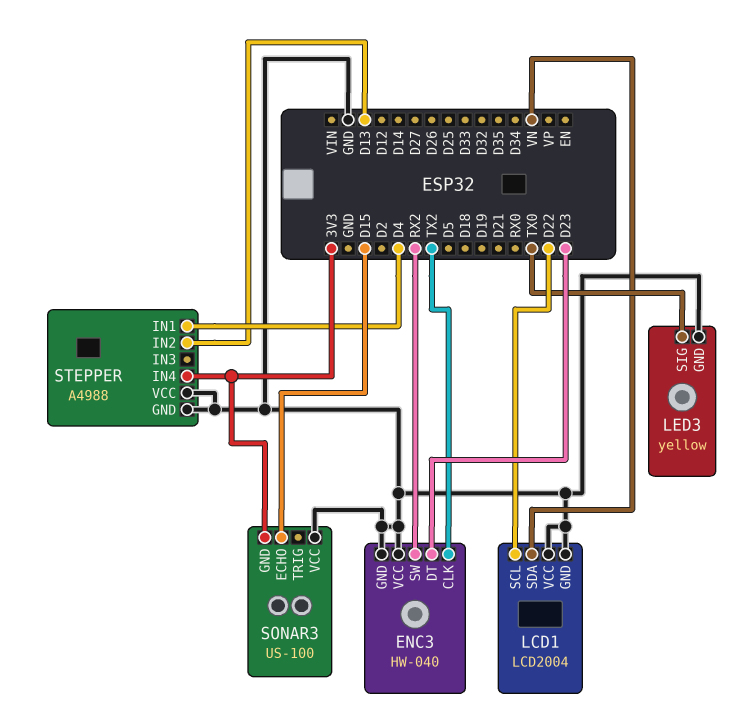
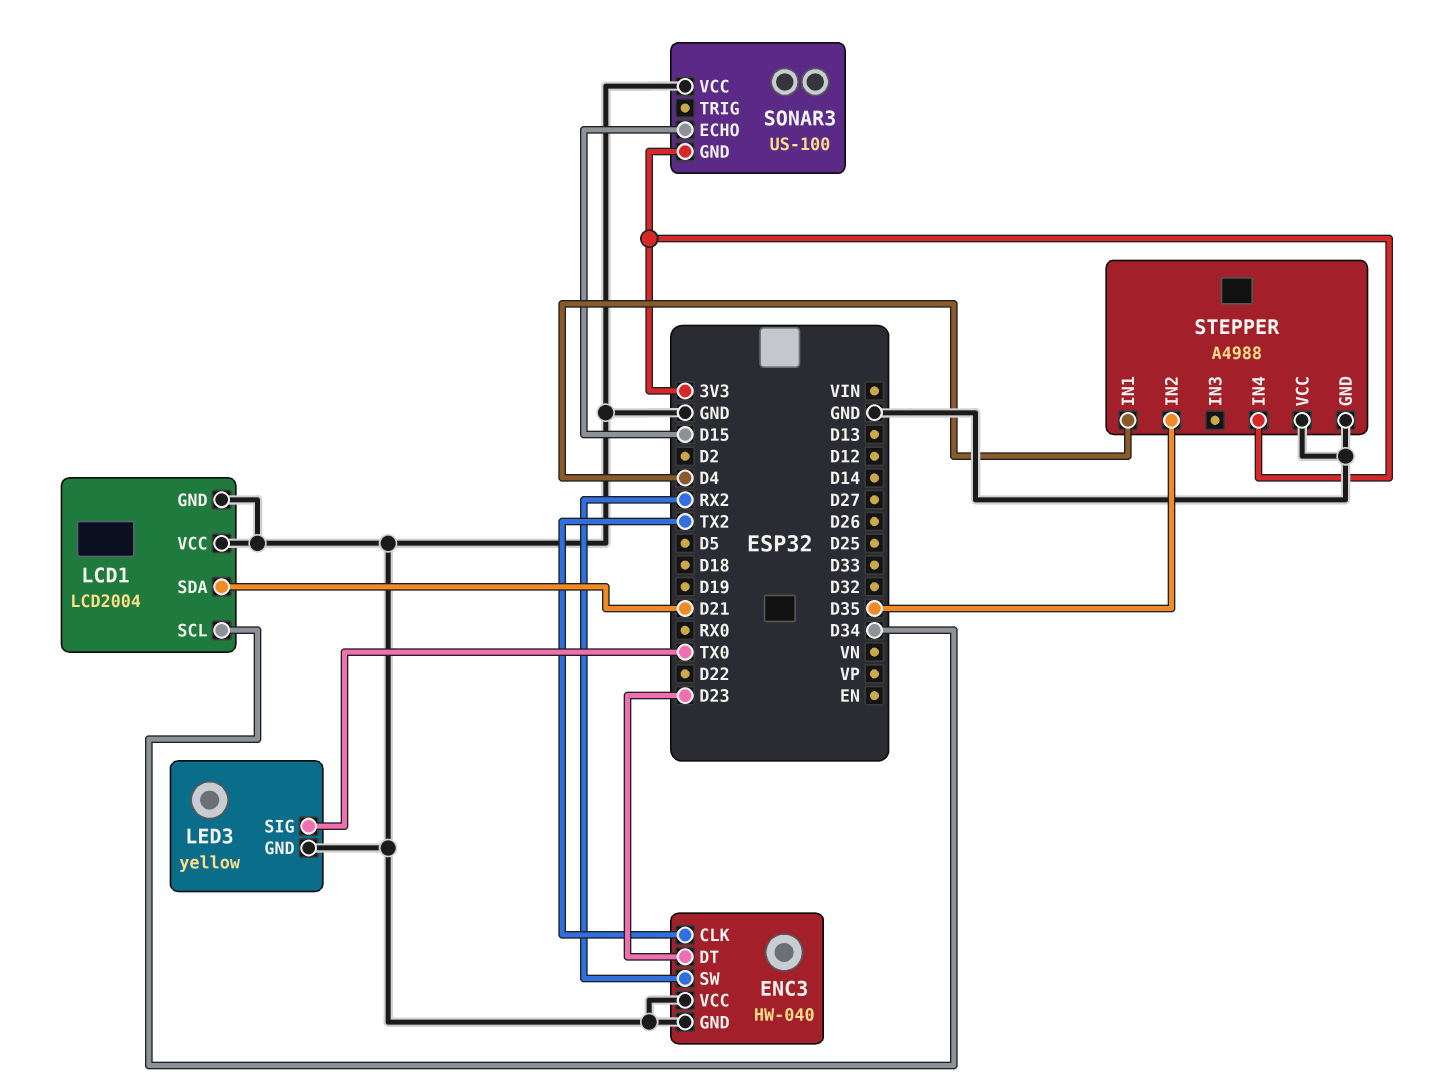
LCD1 pin SCL: D22 -> D34
LCD1 pin SDA: VN -> D21
STEPPER pin IN2: D13 -> D35

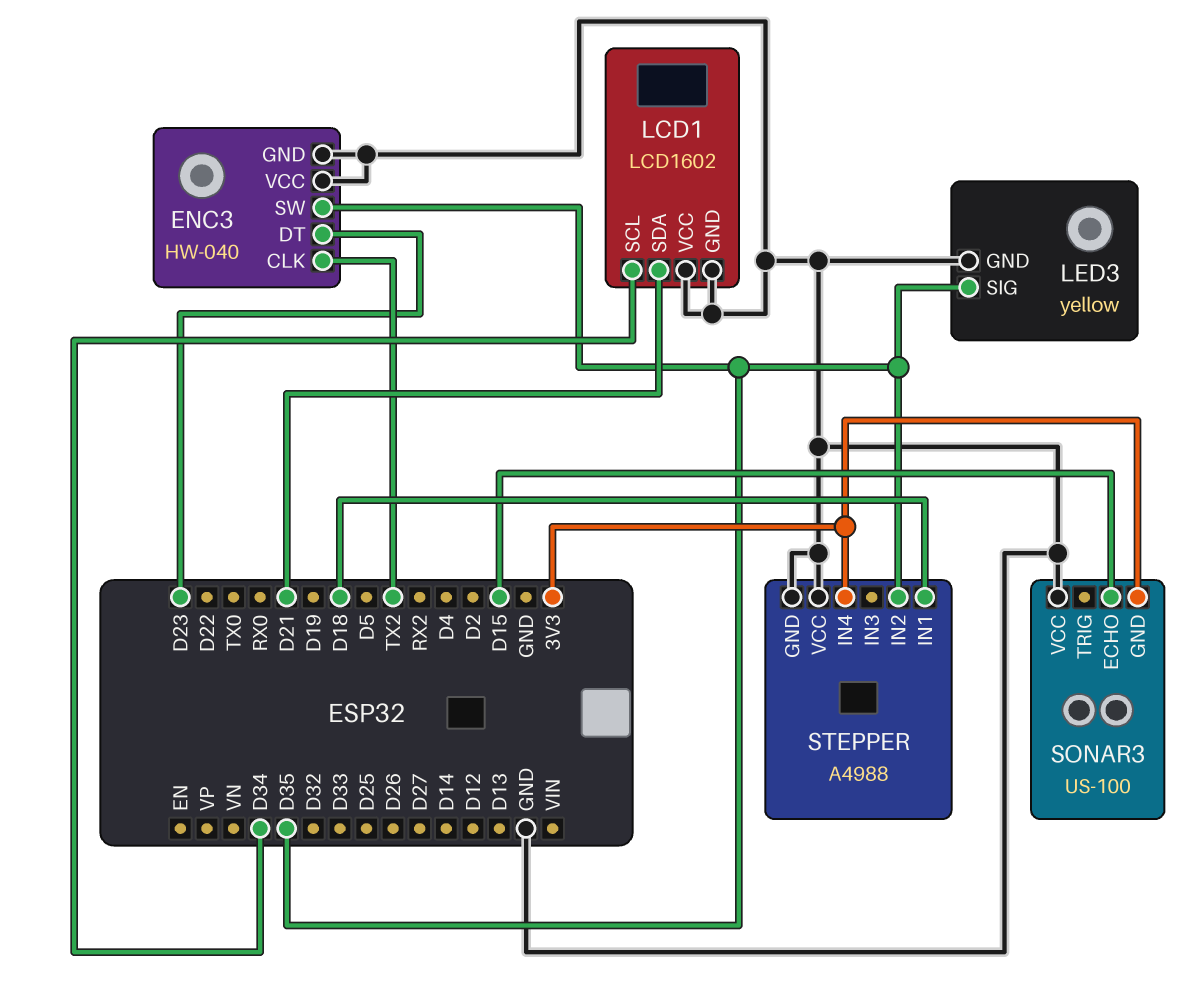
ENC3 pin SW: RX2 -> D35
LCD1: LCD2004 -> LCD1602
LED3 pin SIG: TX0 -> D35
STEPPER pin IN1: D4 -> D18

